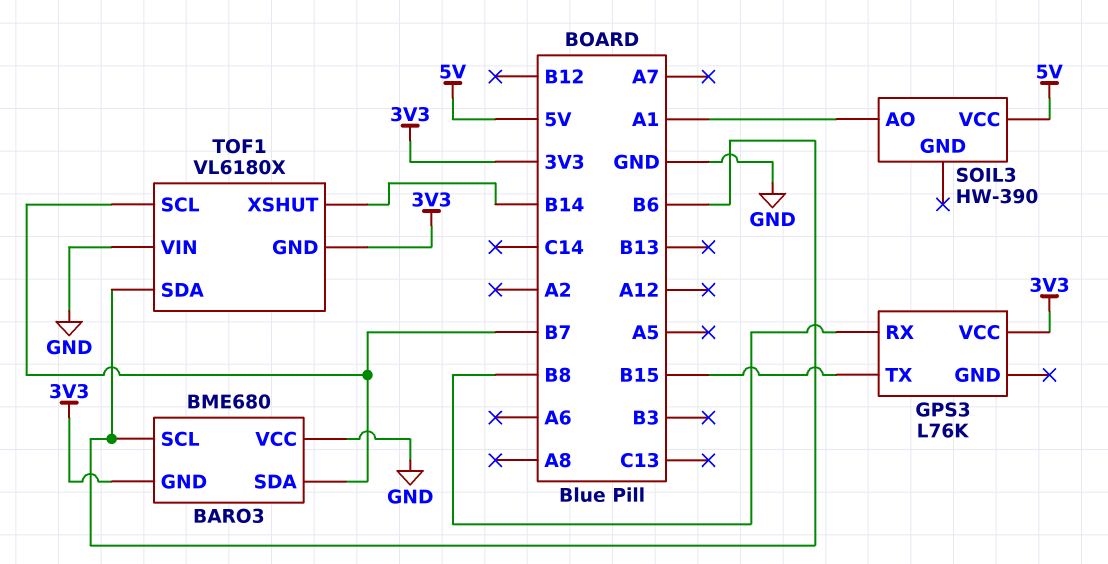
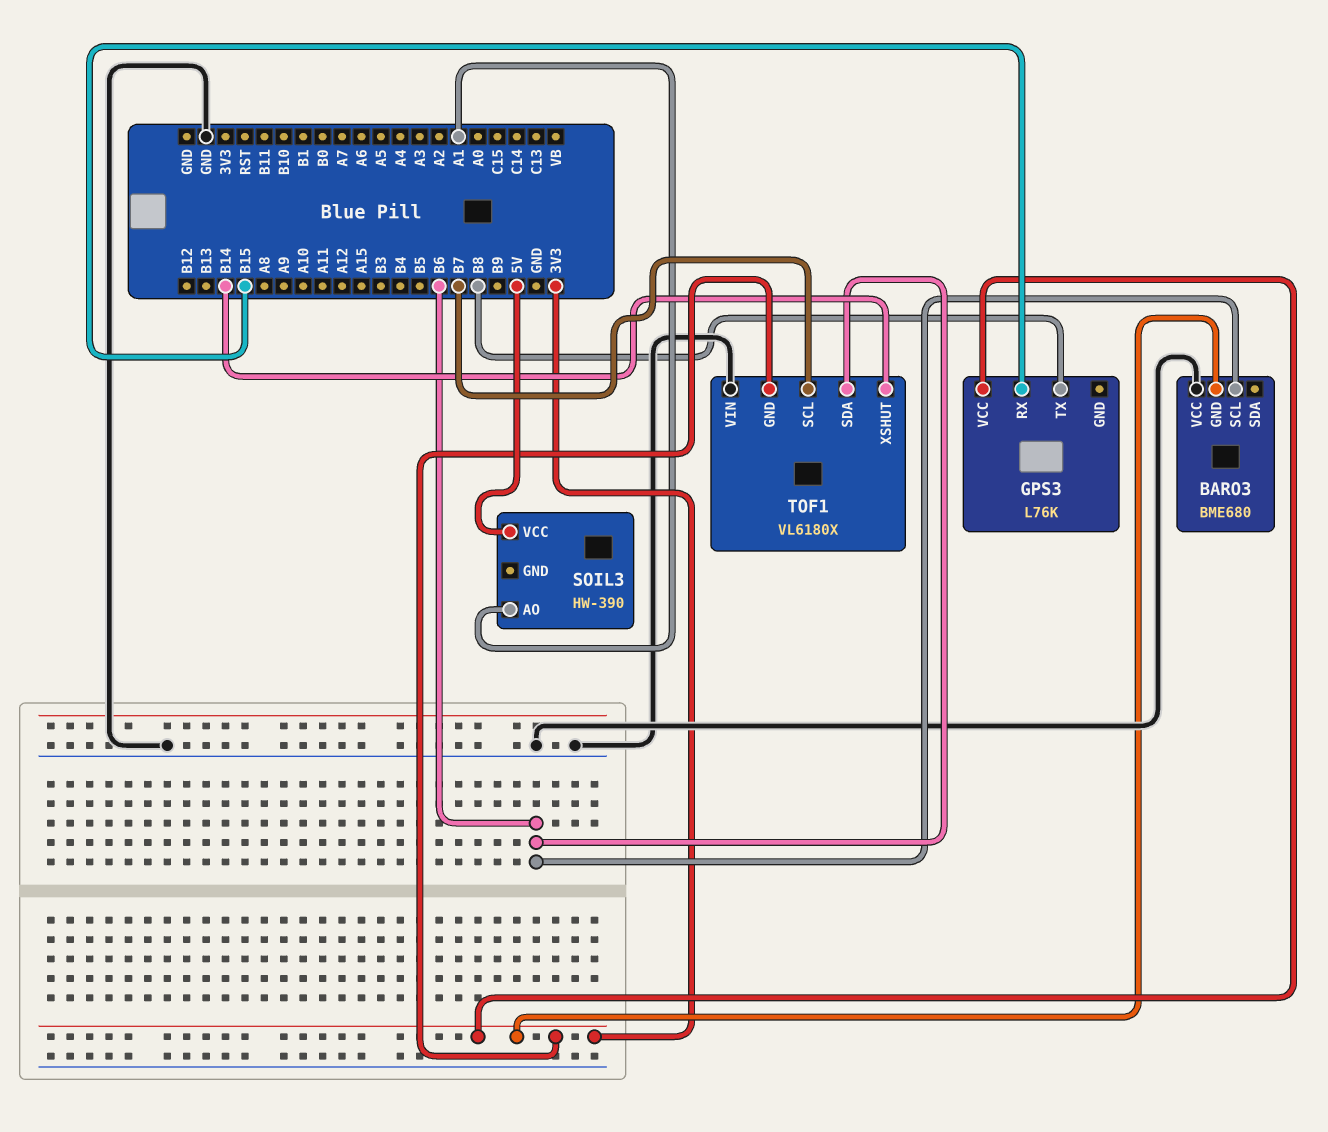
BARO3 pin SDA: B7 -> none
GPS3 pin RX: B8 -> B15
GPS3 pin TX: B15 -> B8

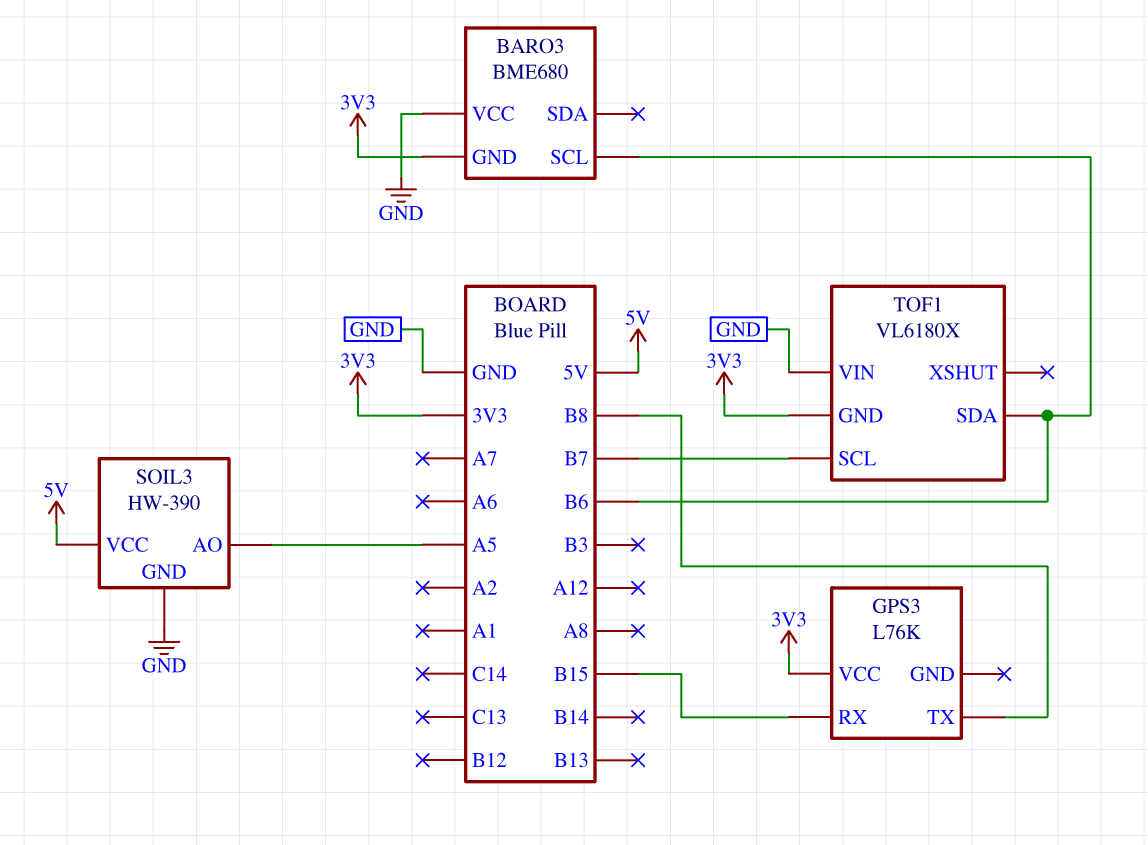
SOIL3 pin AO: A1 -> A5
SOIL3 pin GND: none -> GND
TOF1 pin XSHUT: B14 -> none

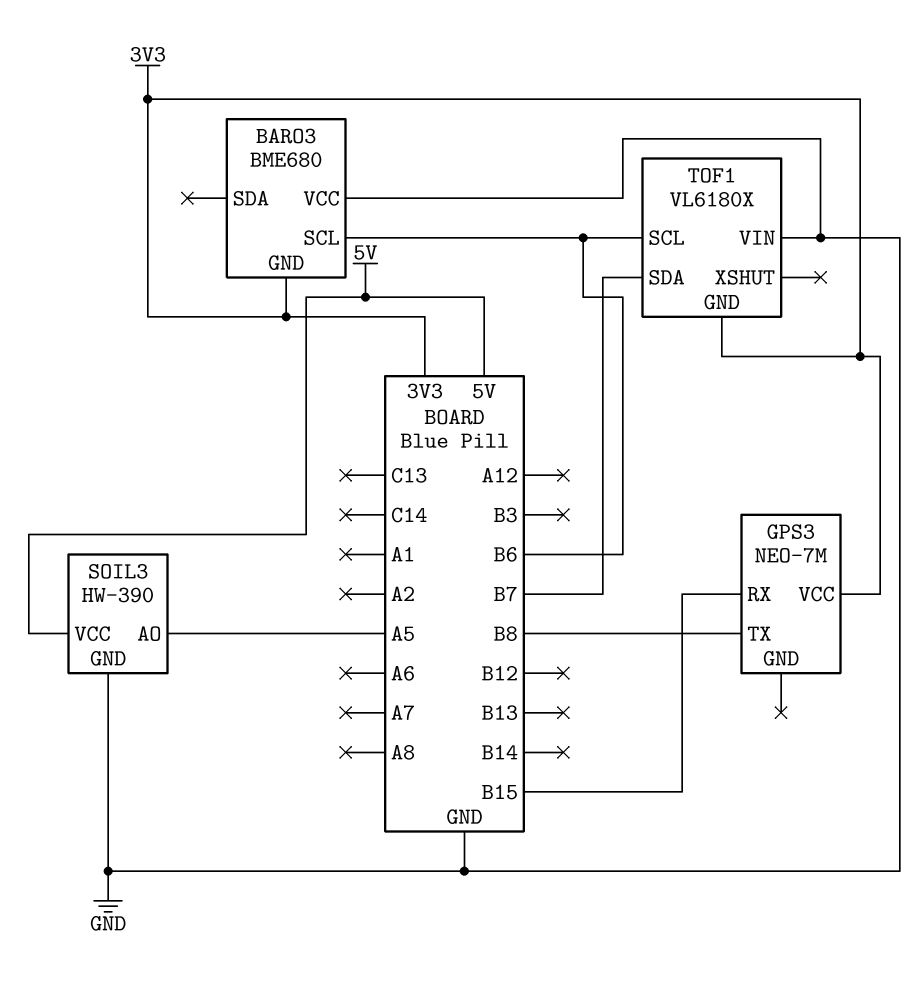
GPS3: L76K -> NEO-7M
TOF1 pin SCL: B7 -> B6
TOF1 pin SDA: B6 -> B7

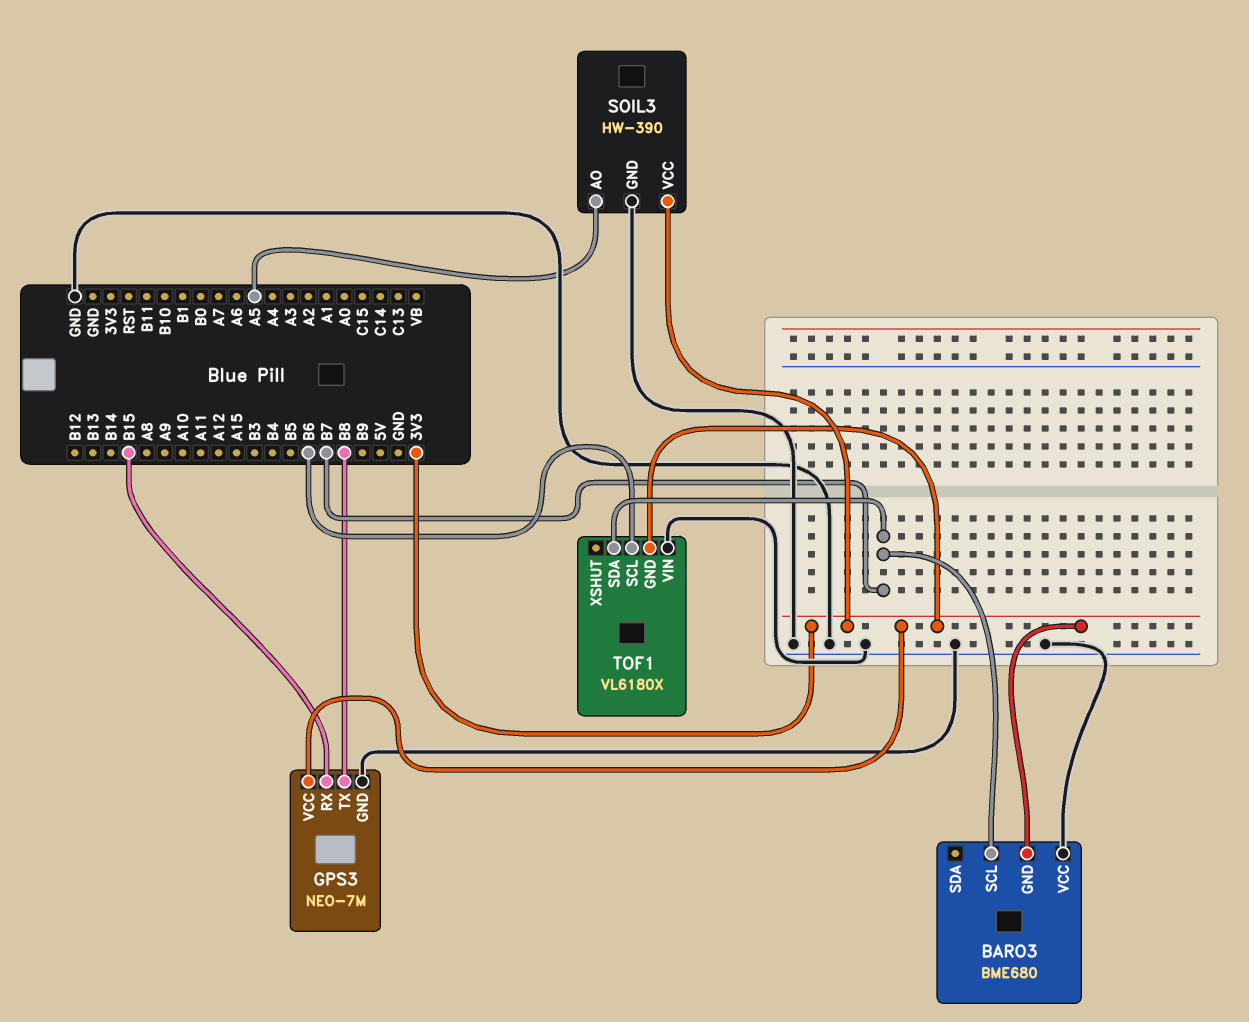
BARO3 pin SCL: B6 -> B7
GPS3 pin GND: none -> GND
SOIL3 pin VCC: 5V -> 3V3

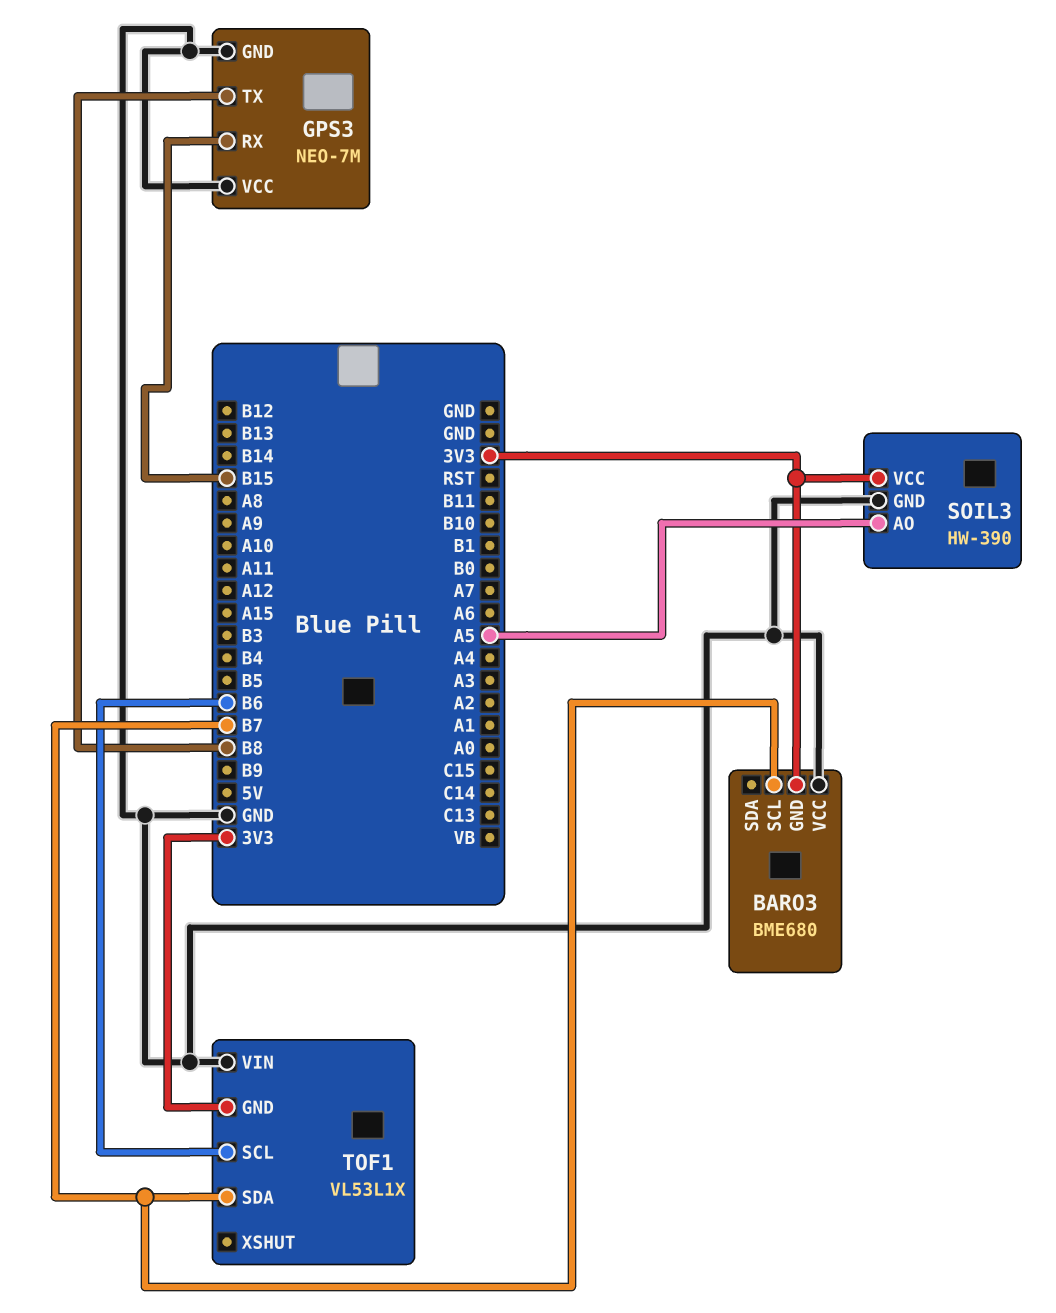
GPS3 pin VCC: 3V3 -> GND
TOF1: VL6180X -> VL53L1X

